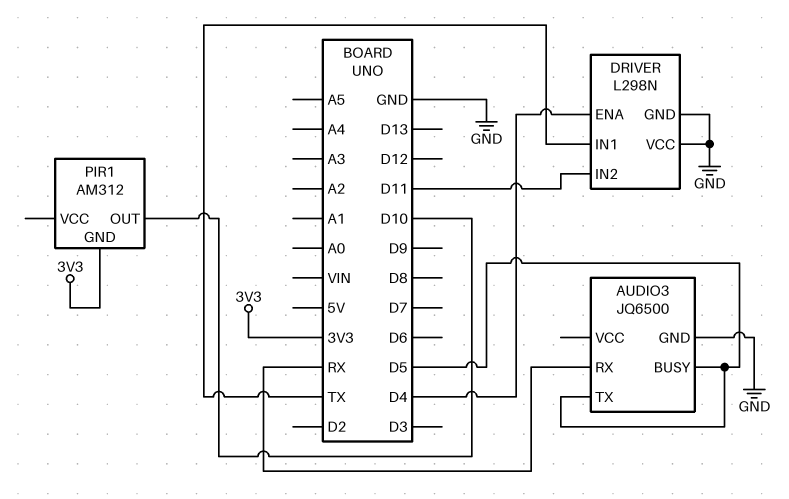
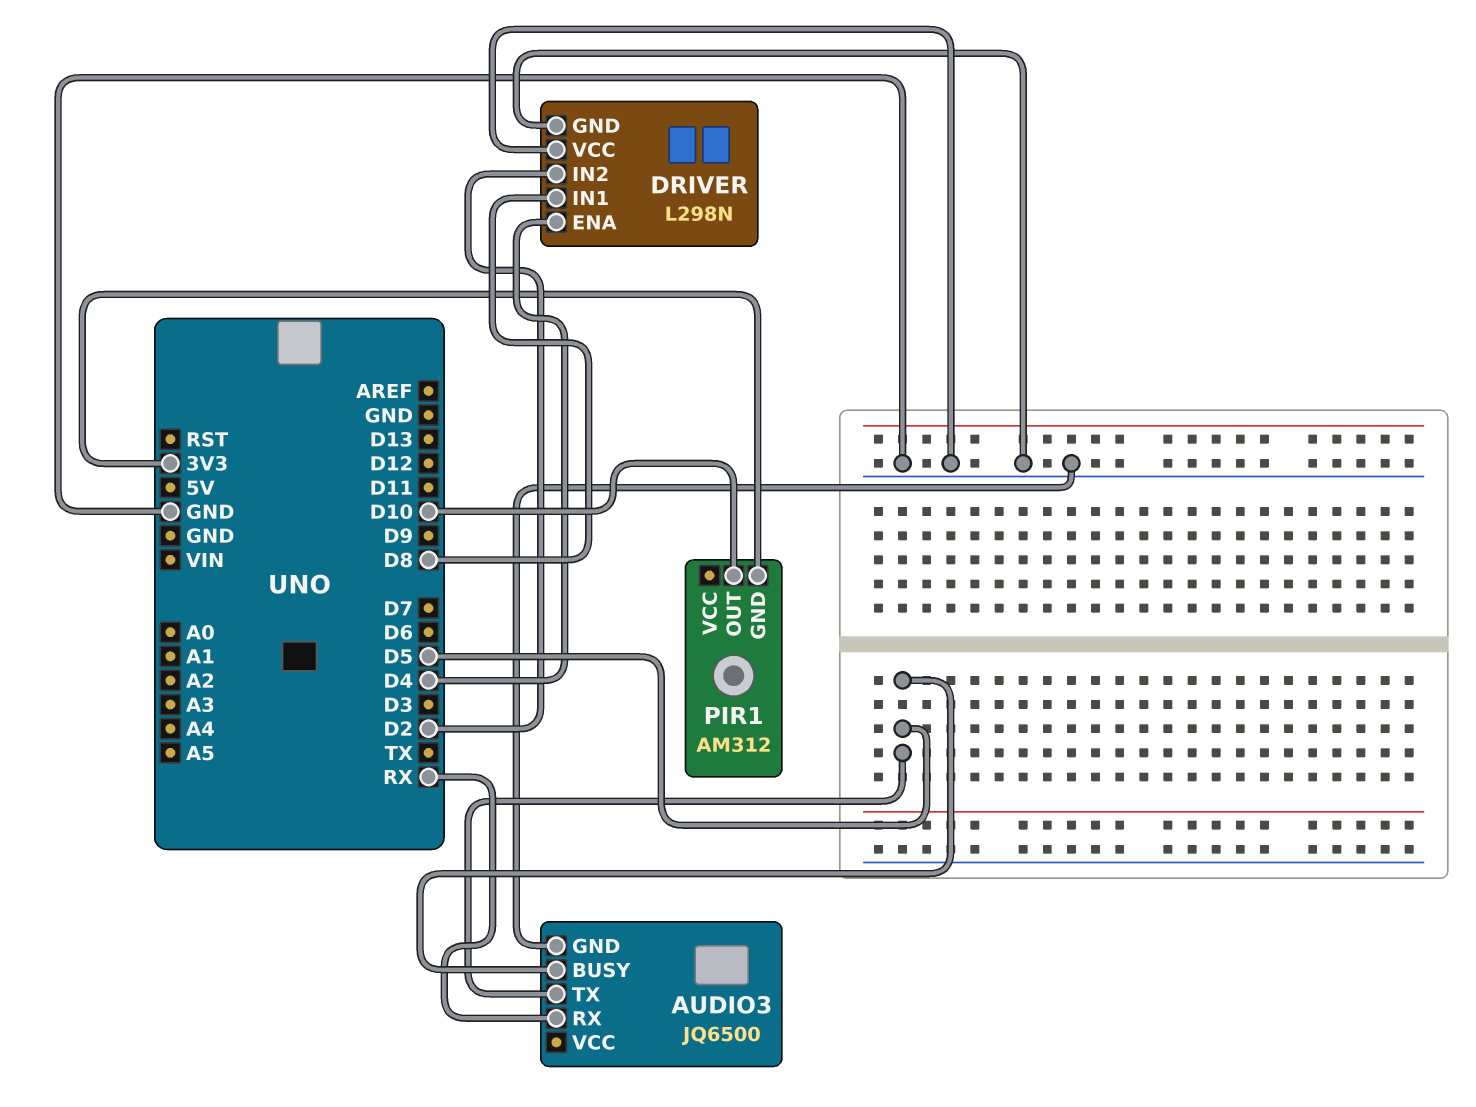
DRIVER pin IN1: TX -> D8
DRIVER pin IN2: D11 -> D2

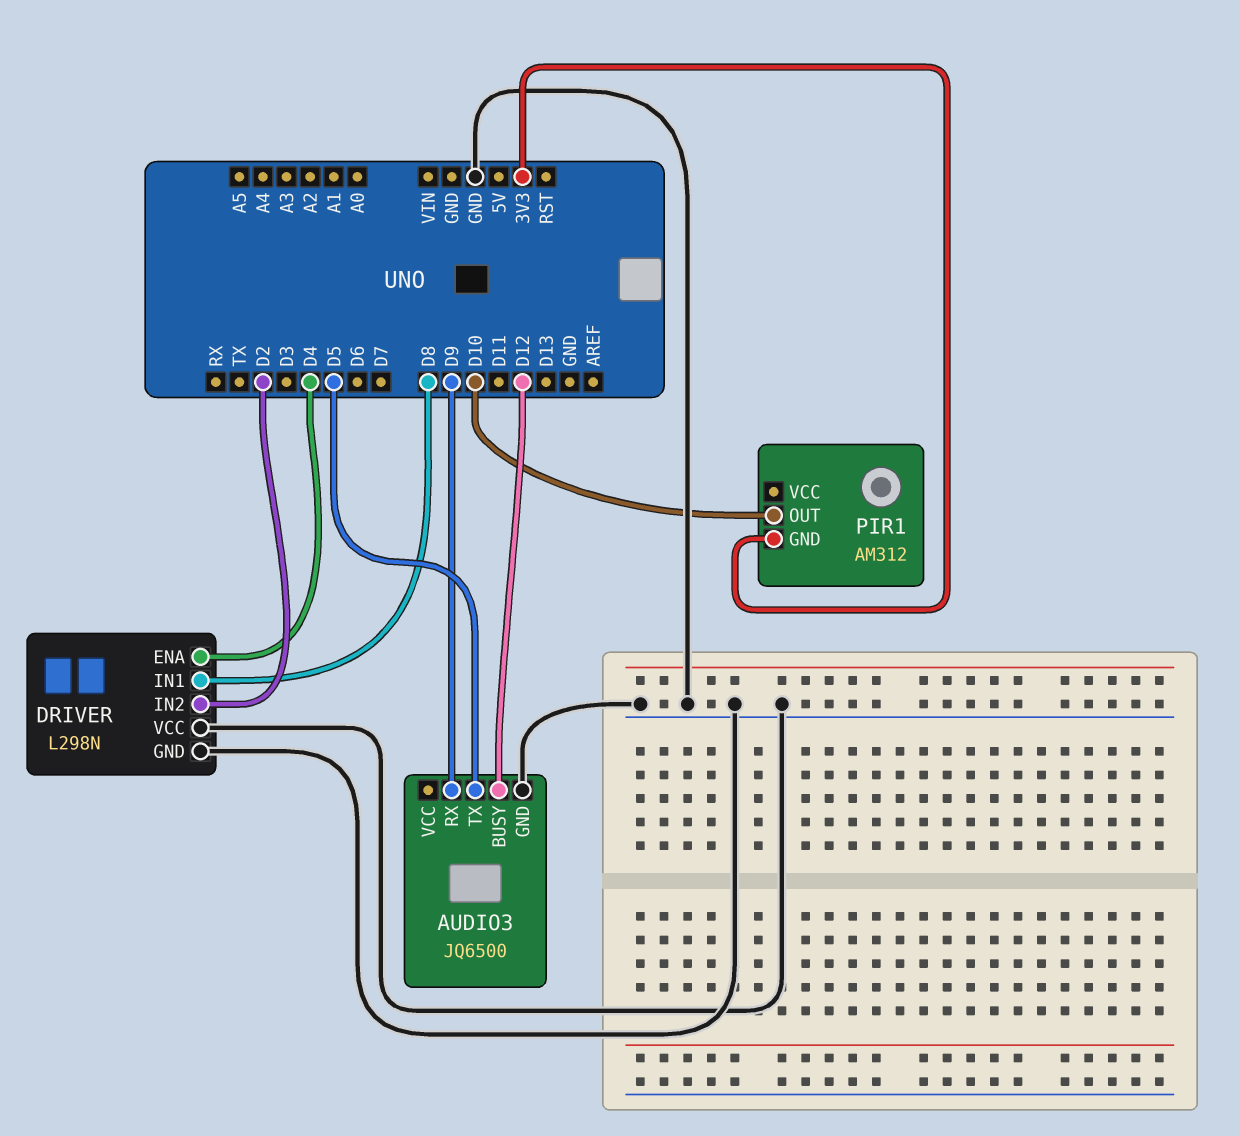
AUDIO3 pin BUSY: D5 -> D12
AUDIO3 pin RX: RX -> D9

